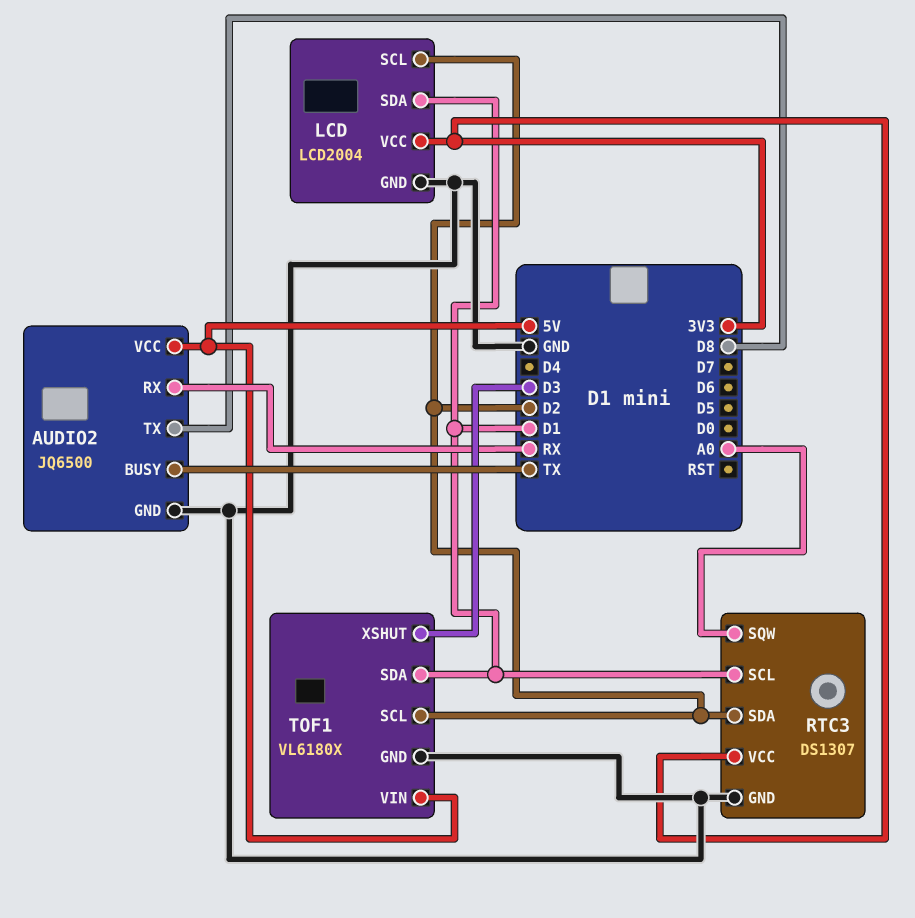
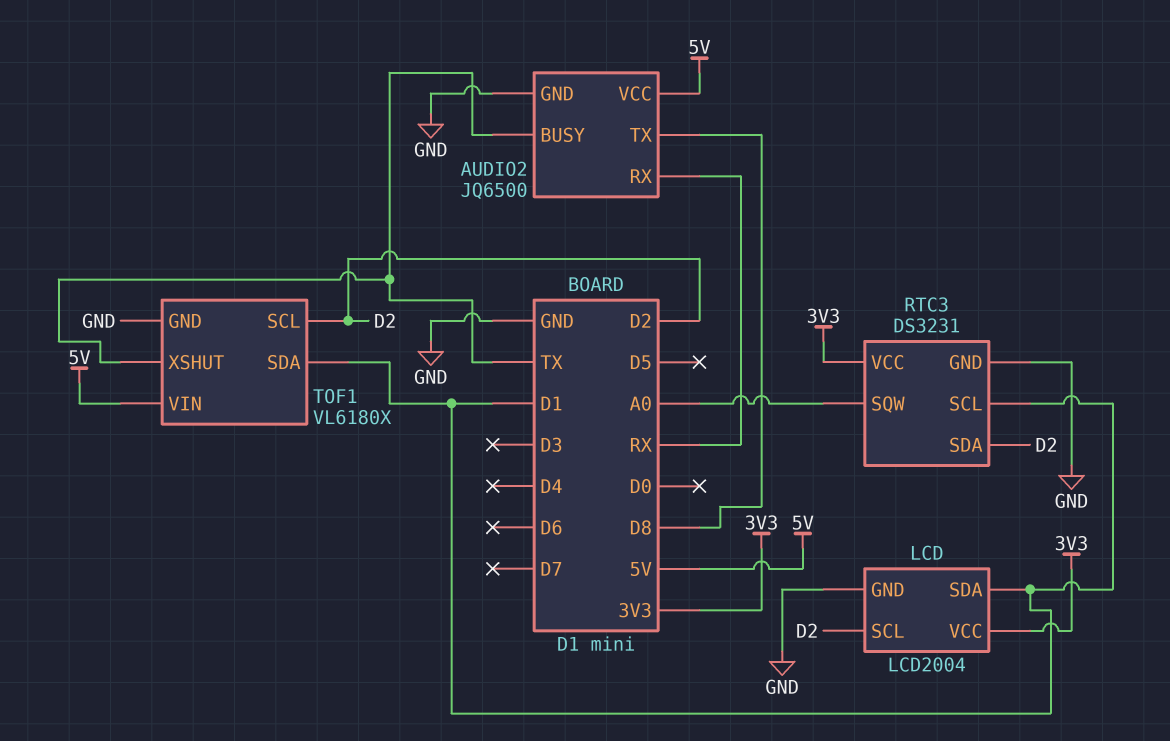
RTC3: DS1307 -> DS3231
TOF1 pin XSHUT: D3 -> TX

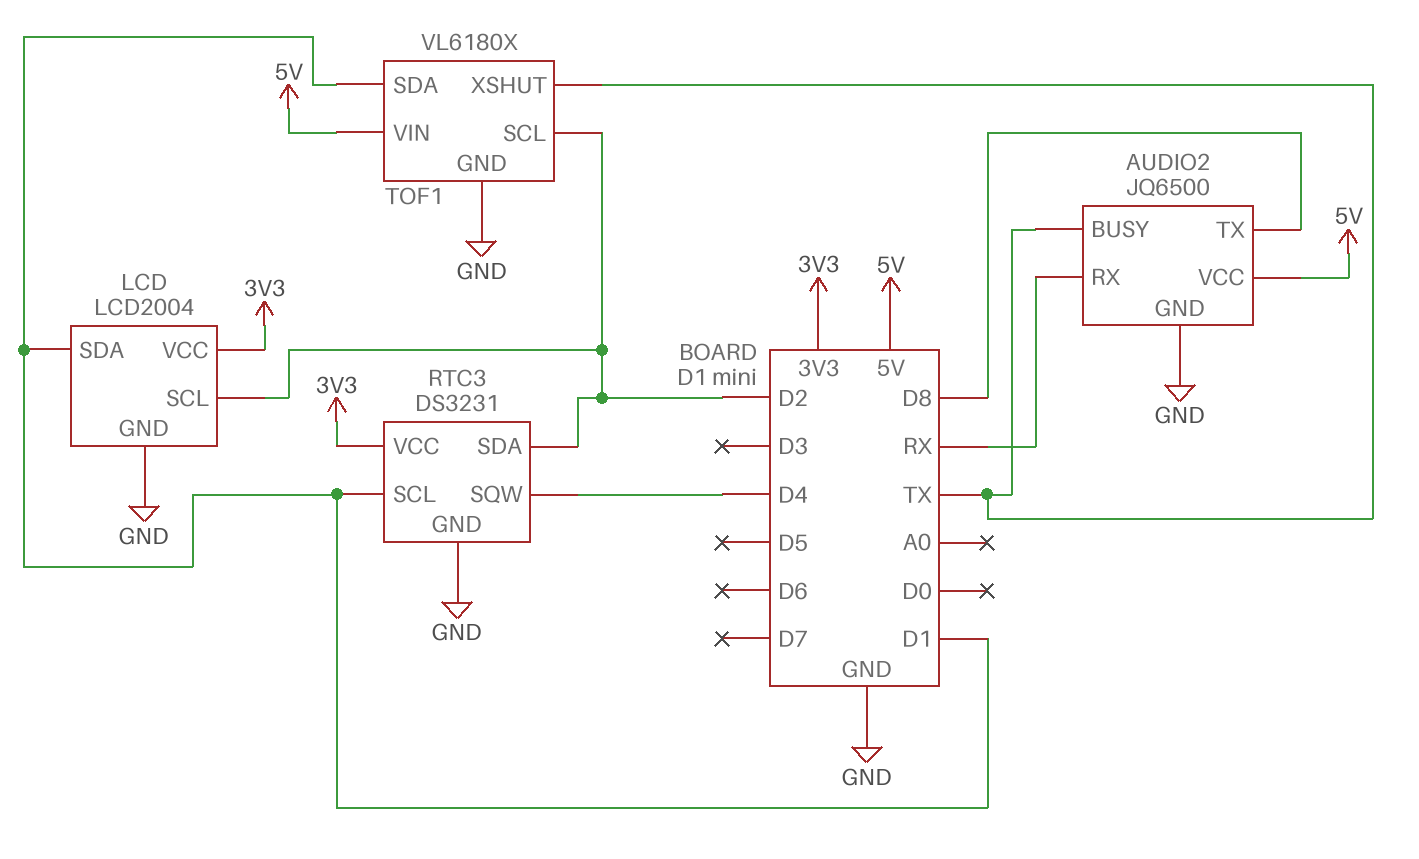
RTC3 pin SQW: A0 -> D4

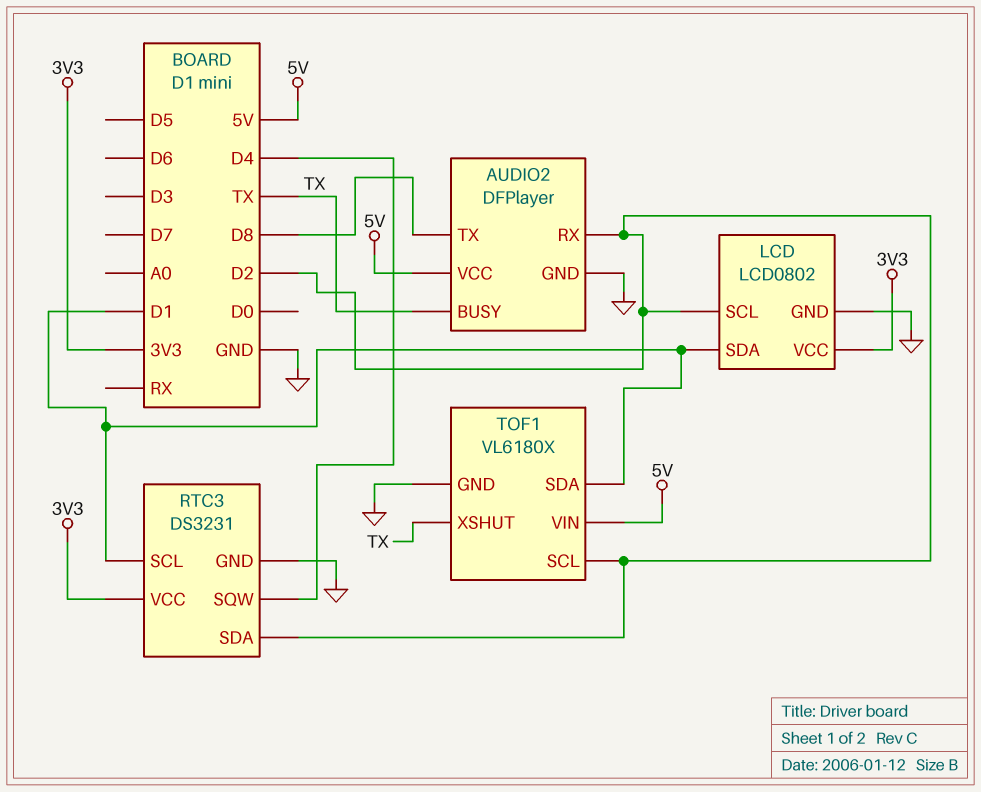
AUDIO2: JQ6500 -> DFPlayer
AUDIO2 pin RX: RX -> D2
LCD: LCD2004 -> LCD0802

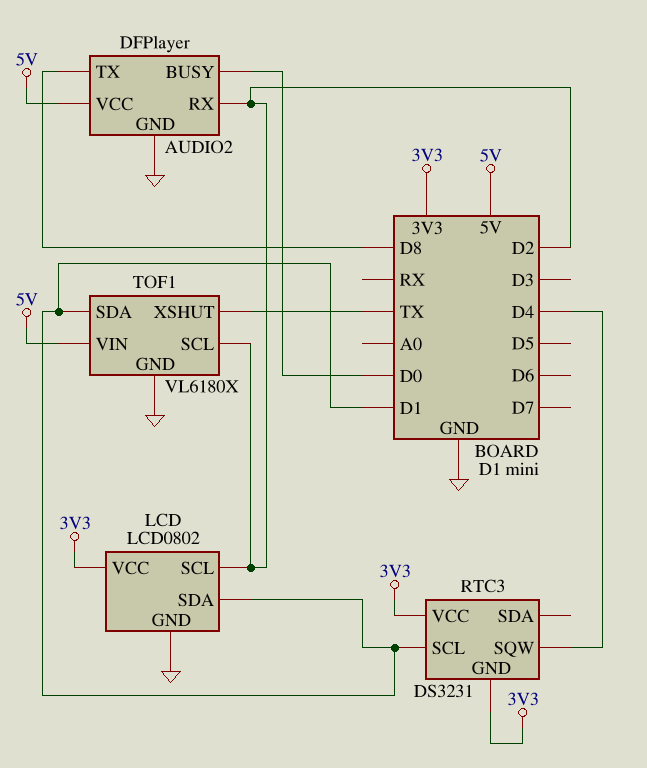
AUDIO2 pin BUSY: TX -> D0
RTC3 pin GND: GND -> 3V3
RTC3 pin SDA: D2 -> none

